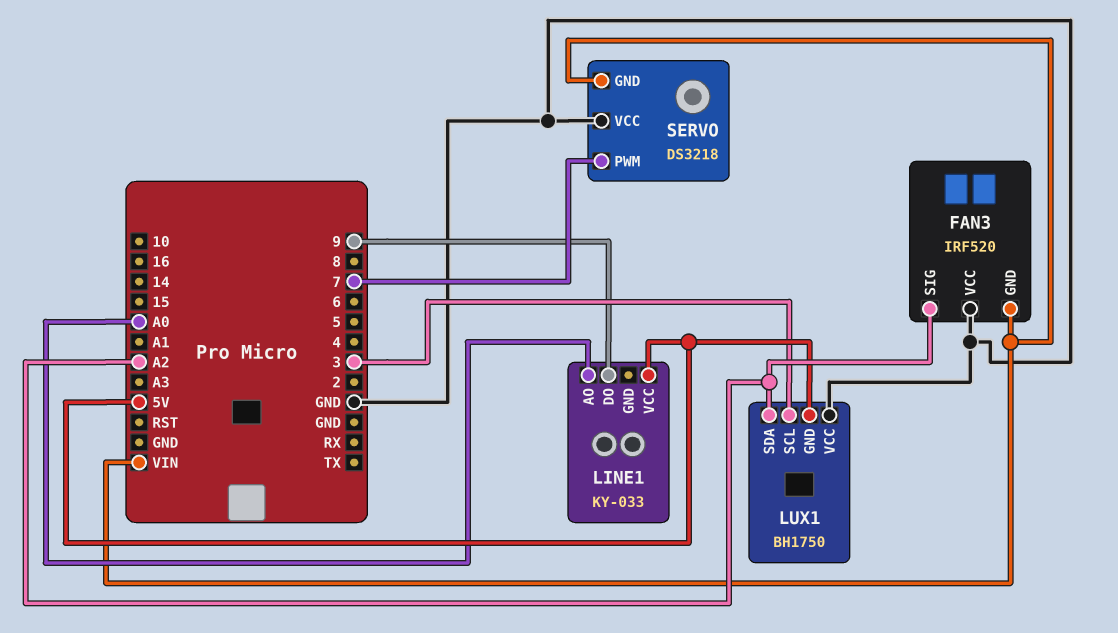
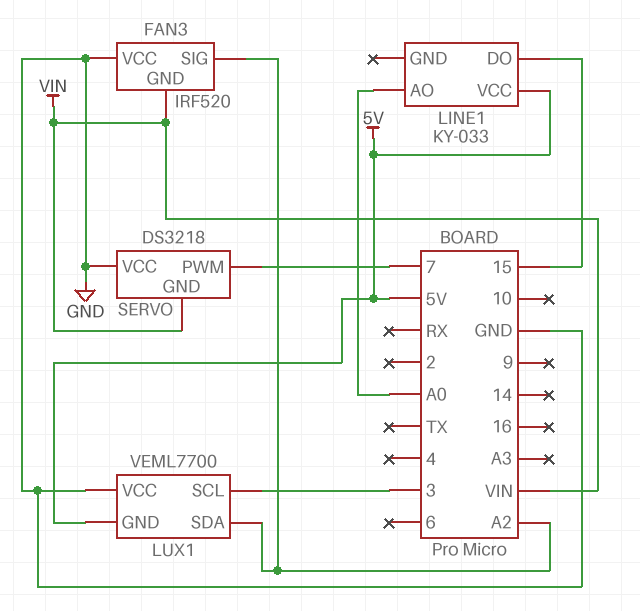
LINE1 pin DO: 9 -> 15
LUX1: BH1750 -> VEML7700

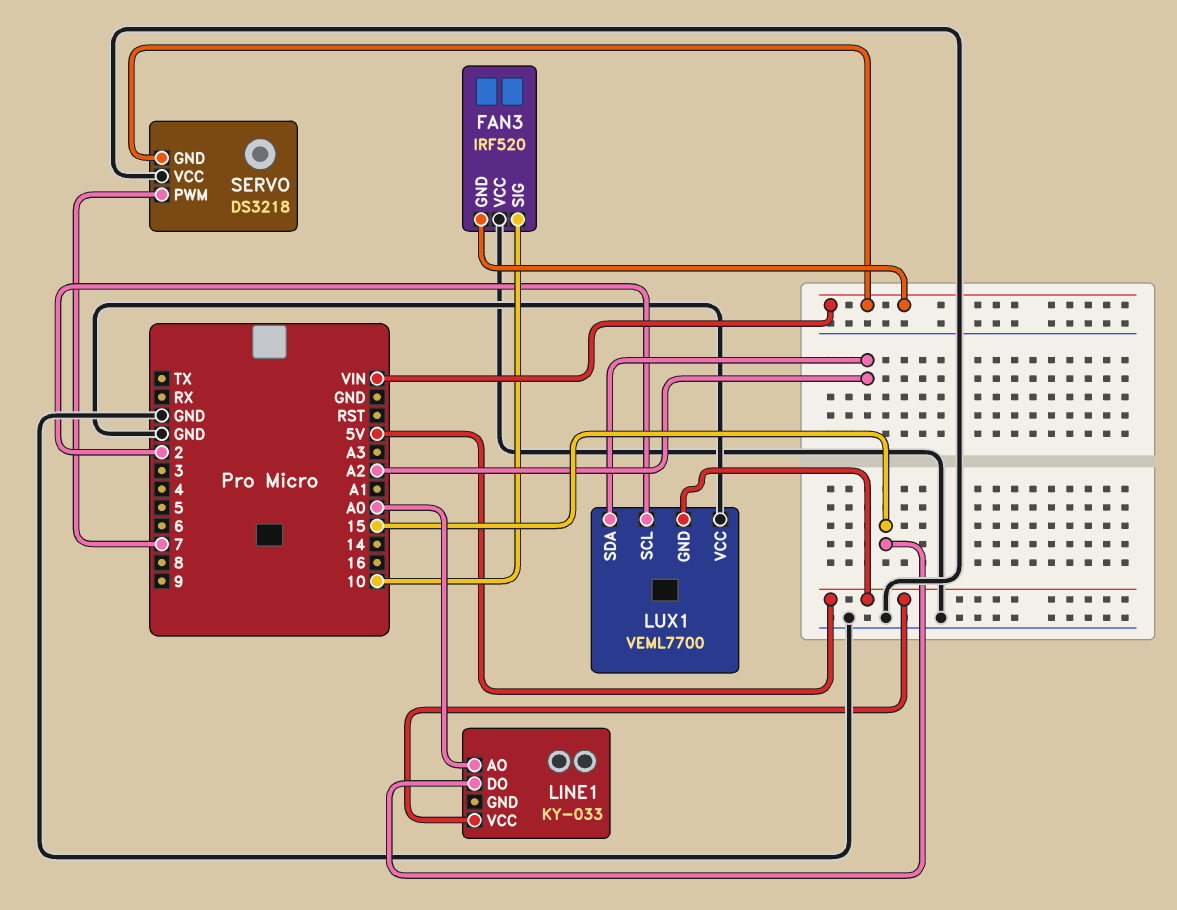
FAN3 pin SIG: A2 -> 10
LUX1 pin SCL: 3 -> 2

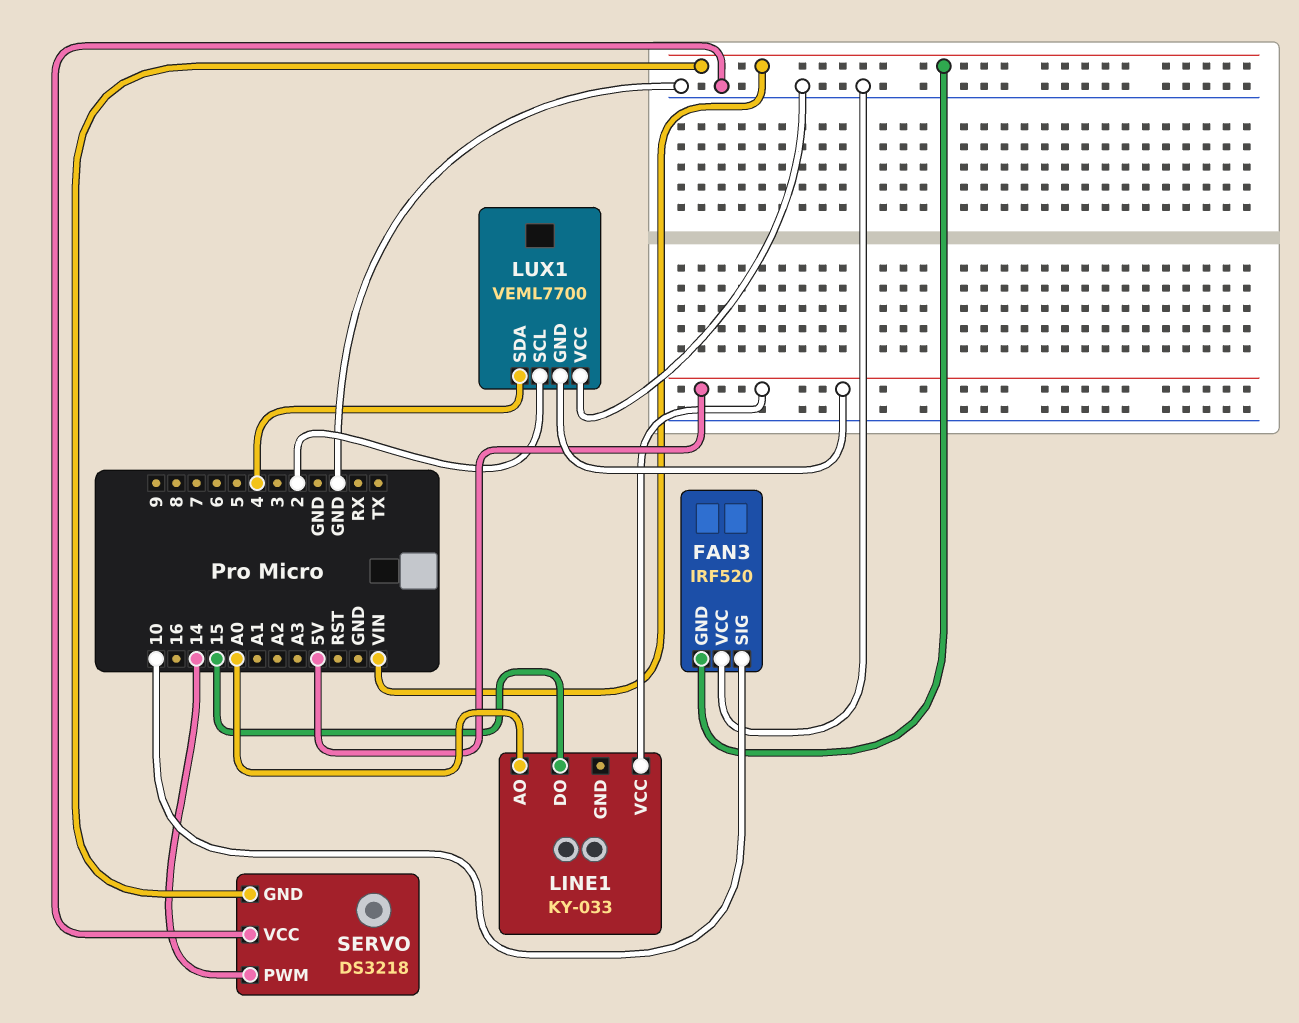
LUX1 pin SDA: A2 -> 4
SERVO pin PWM: 7 -> 14

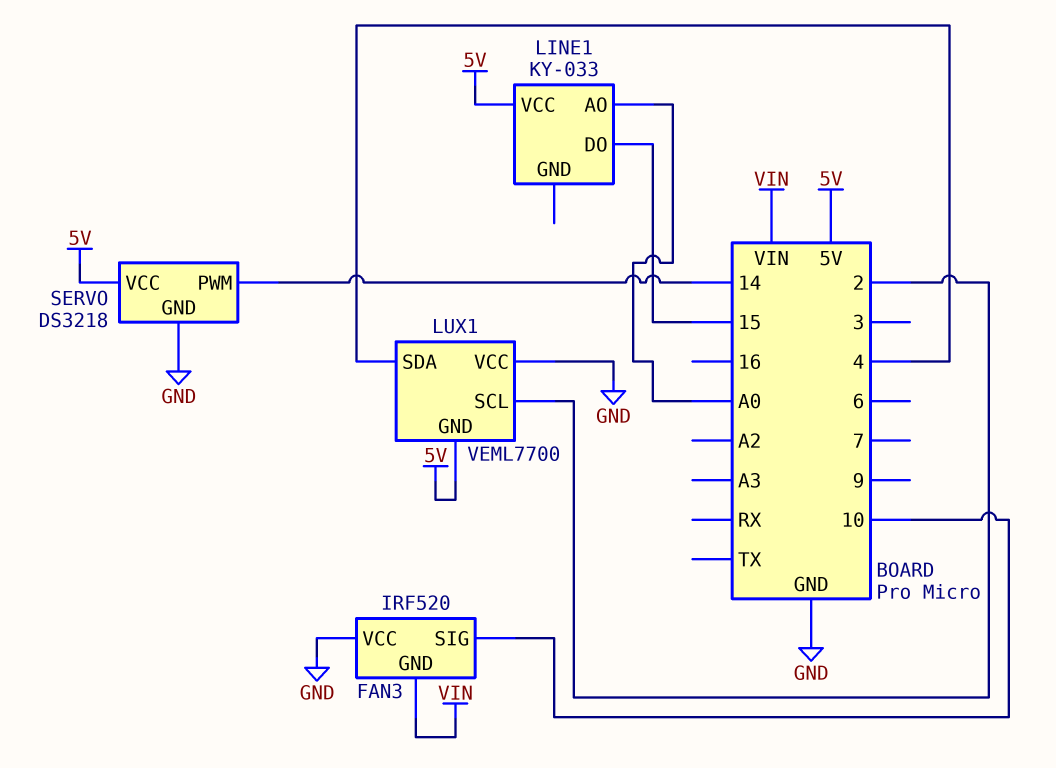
SERVO pin GND: VIN -> GND
SERVO pin VCC: GND -> 5V

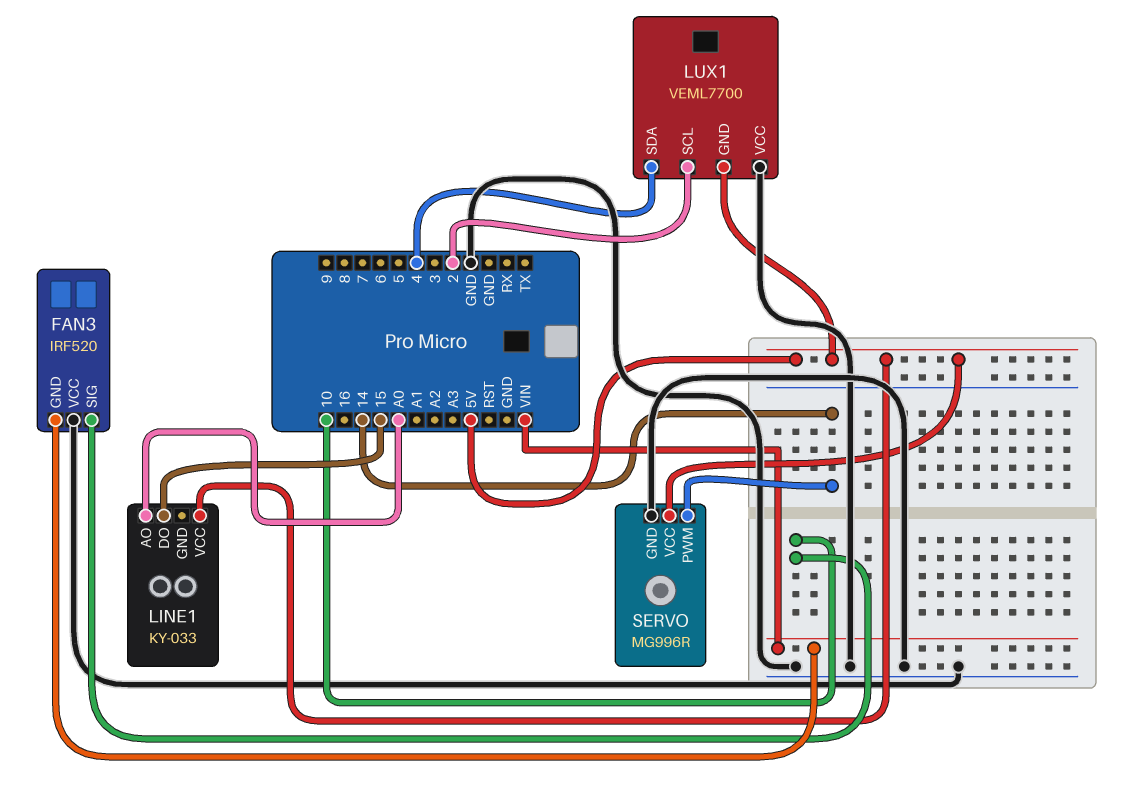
SERVO: DS3218 -> MG996R

